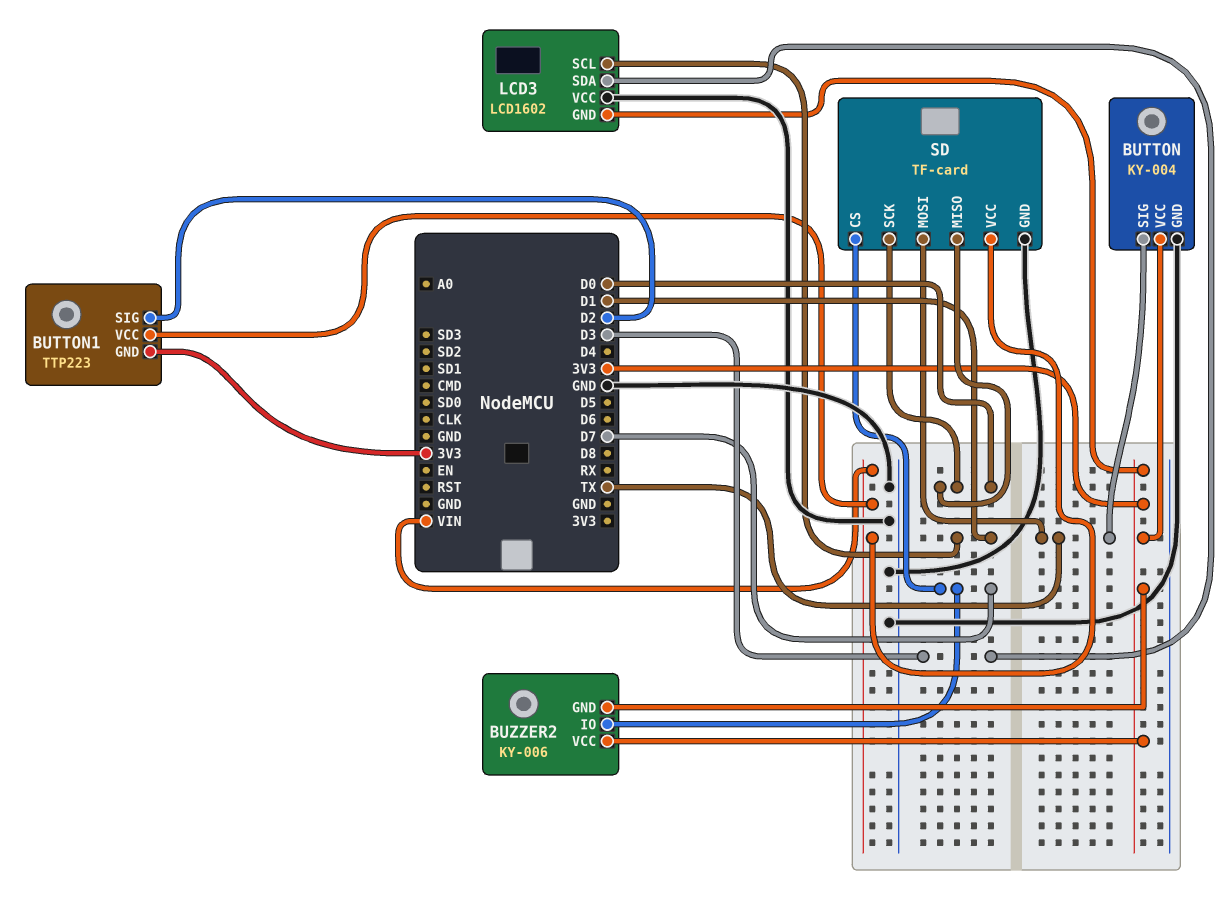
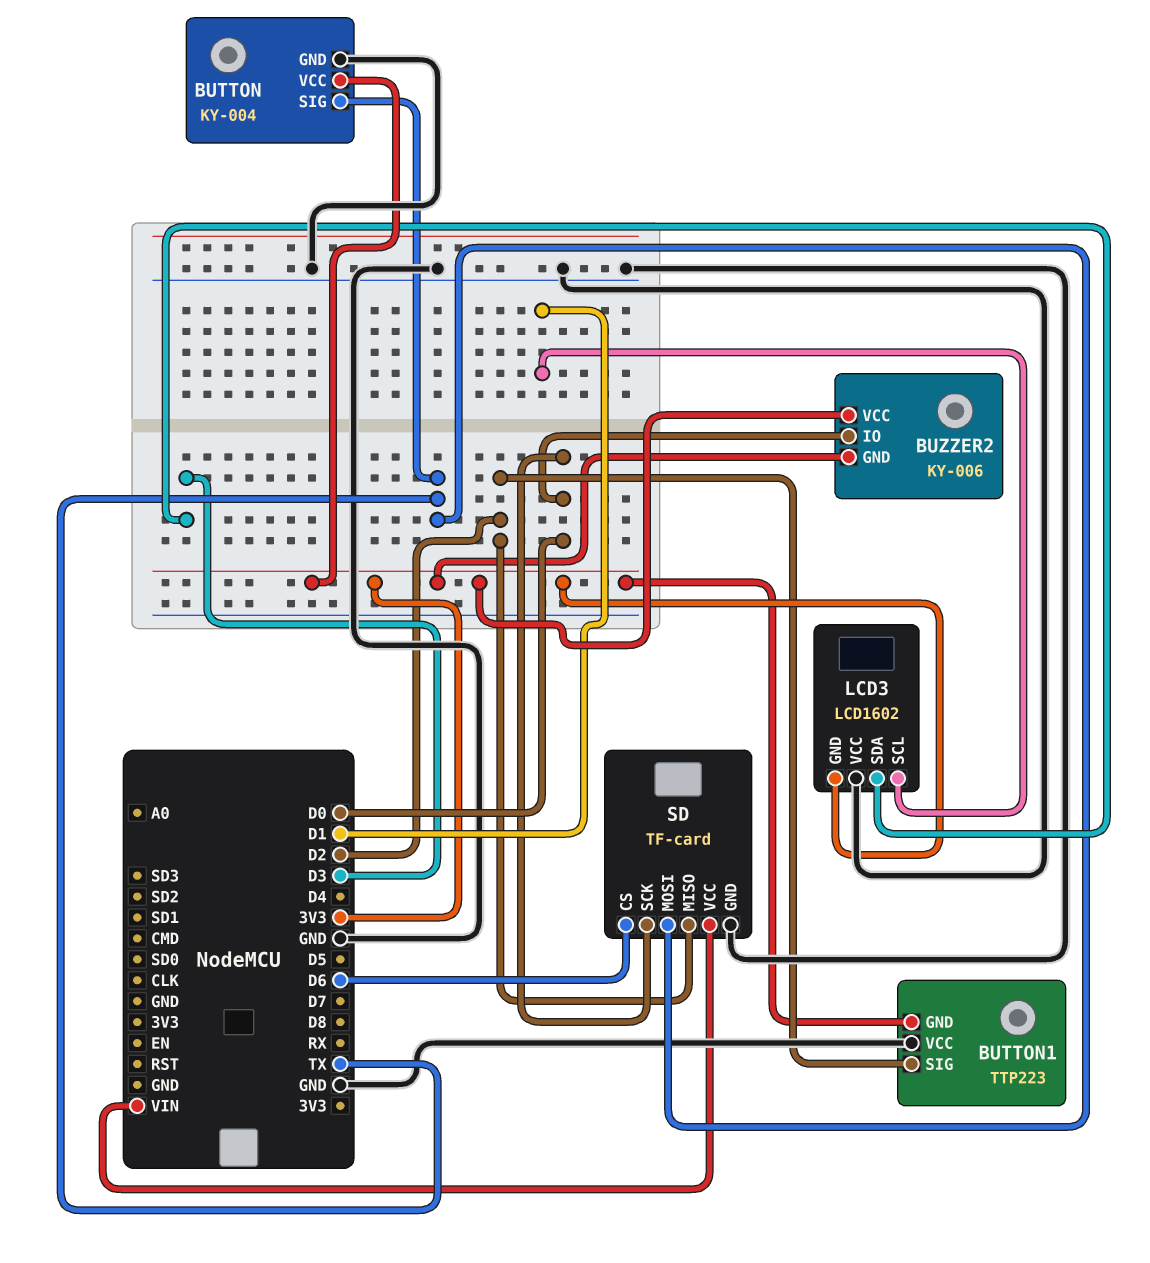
BUTTON1 pin VCC: VIN -> GND
BUZZER2 pin IO: D7 -> D0
SD pin CS: D7 -> D6
SD pin MISO: D0 -> D2

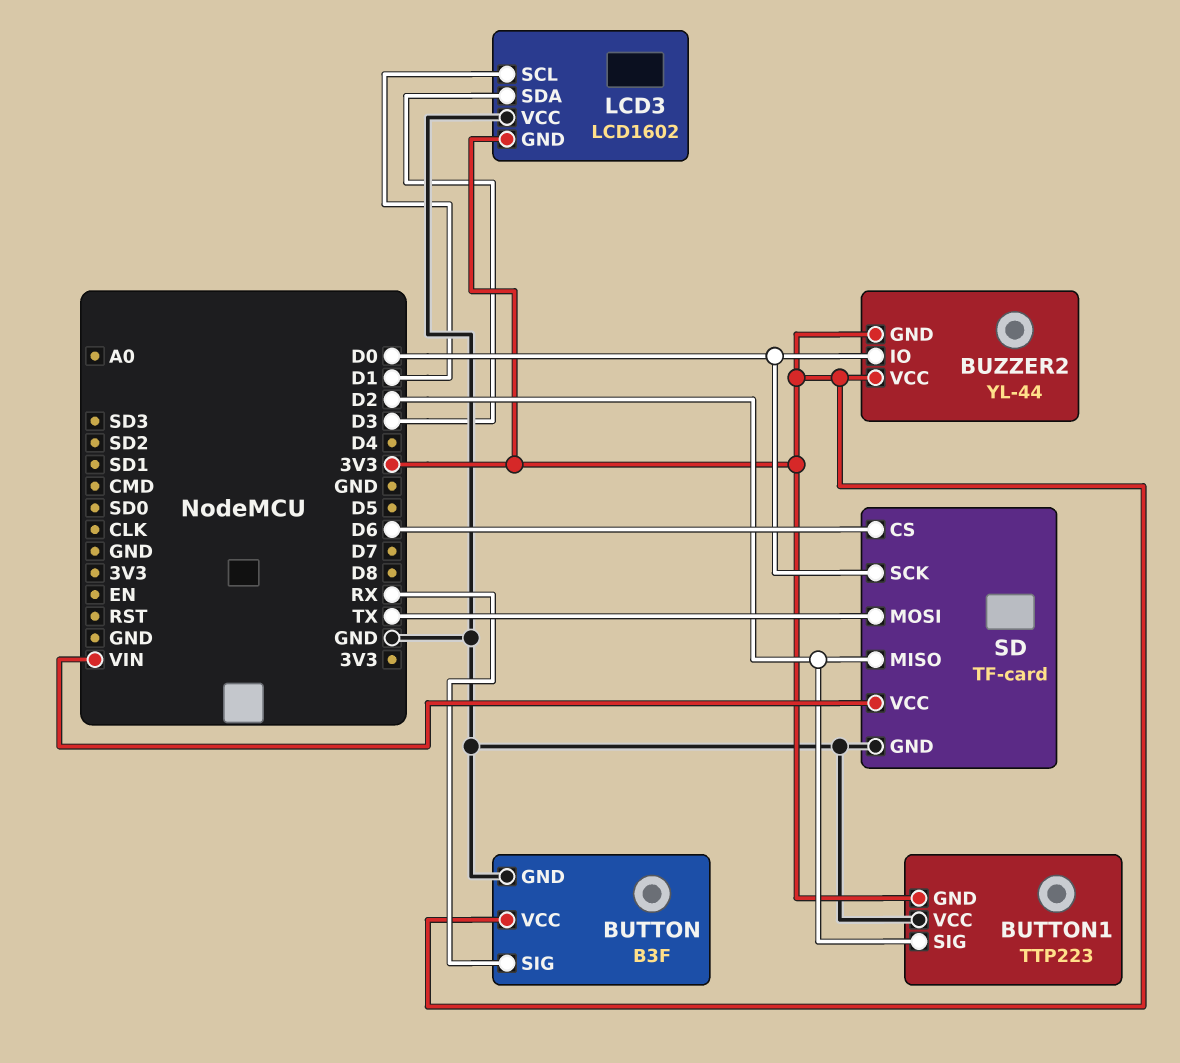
BUTTON: KY-004 -> B3F
BUTTON pin SIG: TX -> RX
BUZZER2: KY-006 -> YL-44

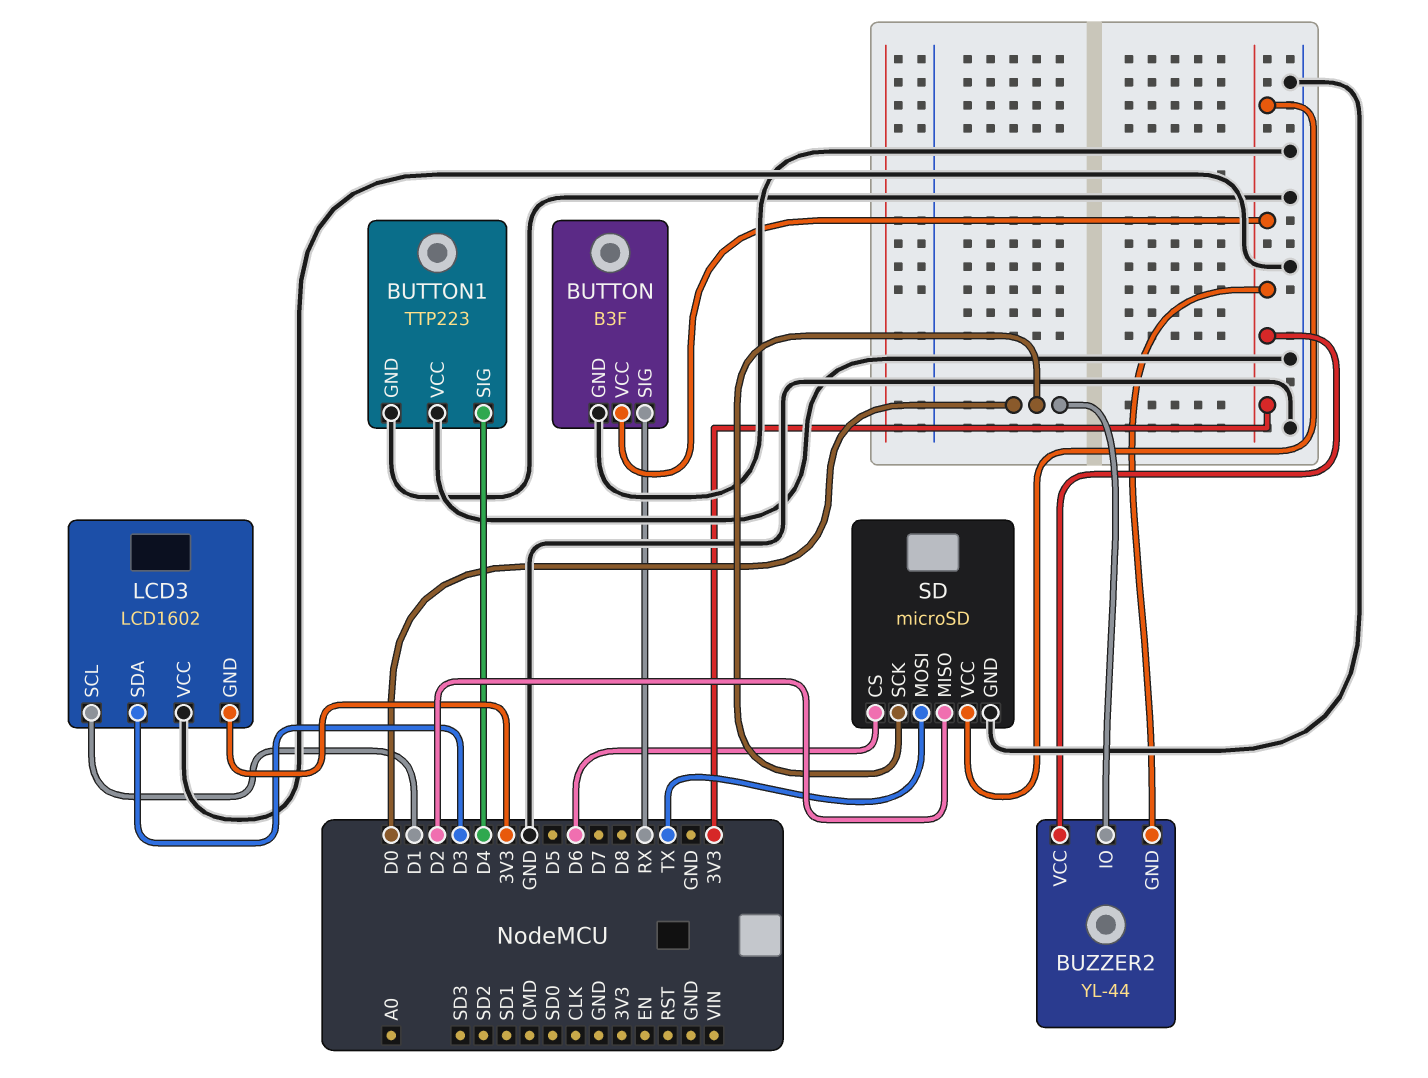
BUTTON1 pin GND: 3V3 -> GND
BUTTON1 pin SIG: D2 -> D4
SD: TF-card -> microSD
SD pin VCC: VIN -> 3V3

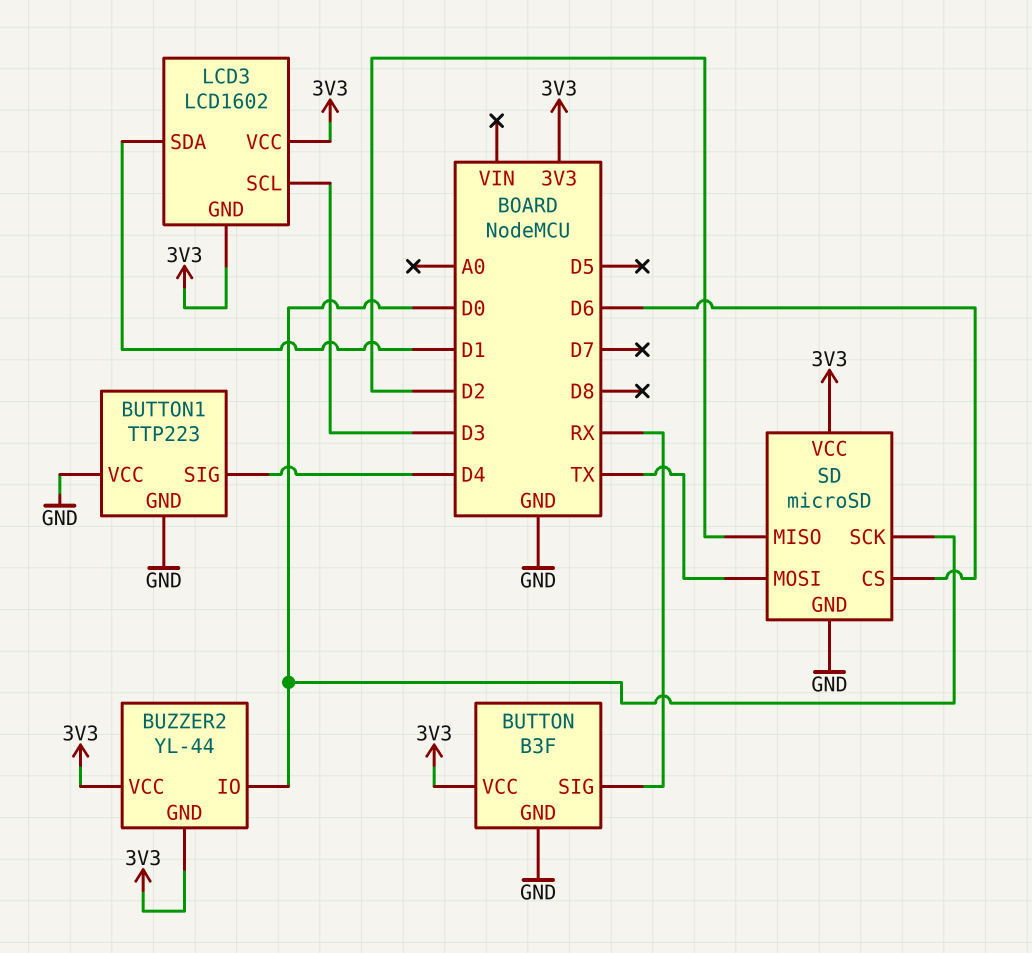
LCD3 pin SCL: D1 -> D3
LCD3 pin SDA: D3 -> D1
LCD3 pin VCC: GND -> 3V3

